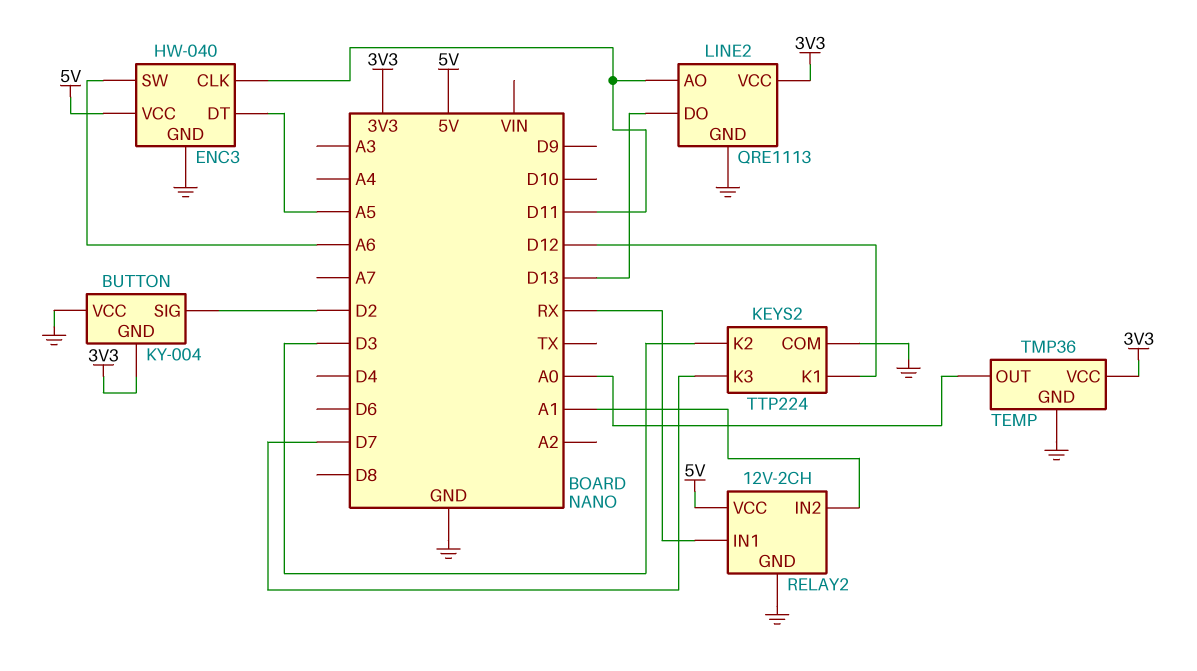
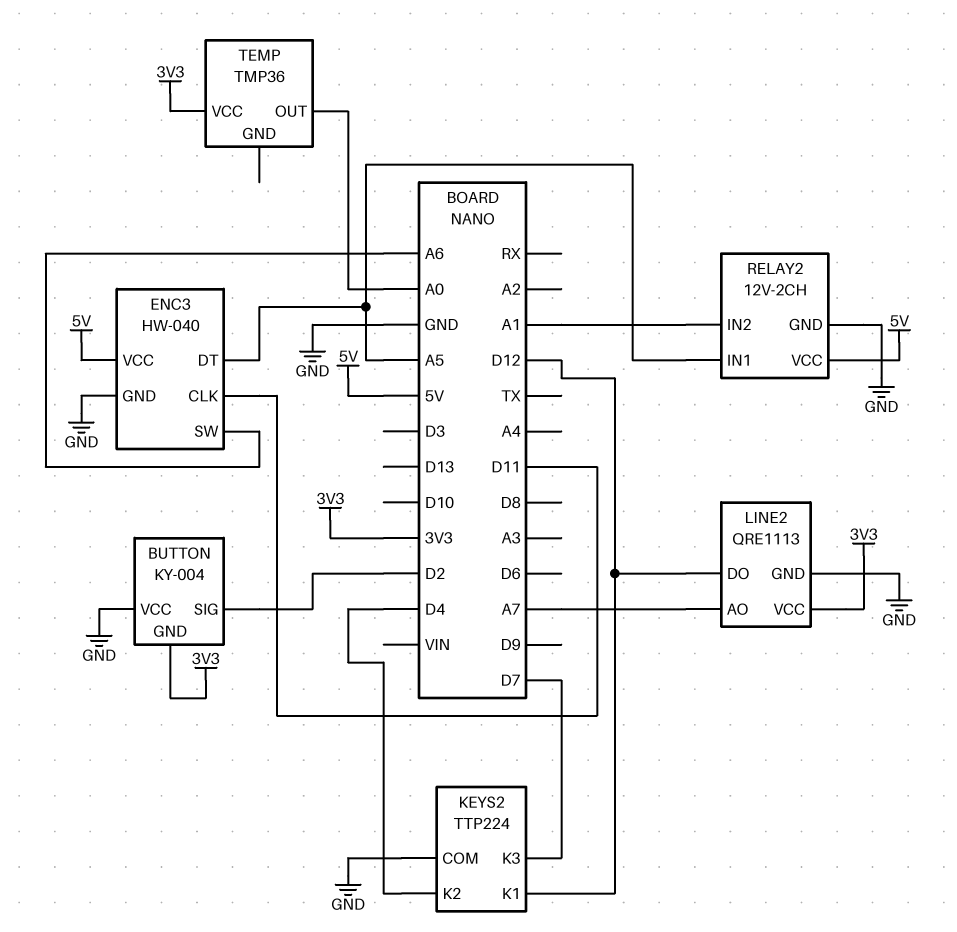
KEYS2 pin K2: D3 -> D4
LINE2 pin AO: D11 -> A7
LINE2 pin DO: D13 -> D12
RELAY2 pin IN1: RX -> A5
TEMP pin GND: GND -> none

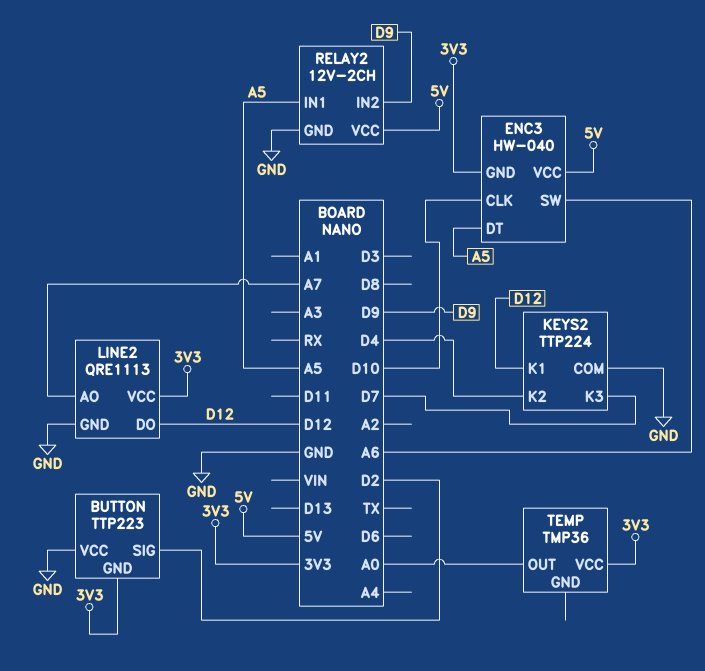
BUTTON: KY-004 -> TTP223
ENC3 pin CLK: D11 -> D10
ENC3 pin GND: GND -> 3V3
RELAY2 pin IN2: A1 -> D9

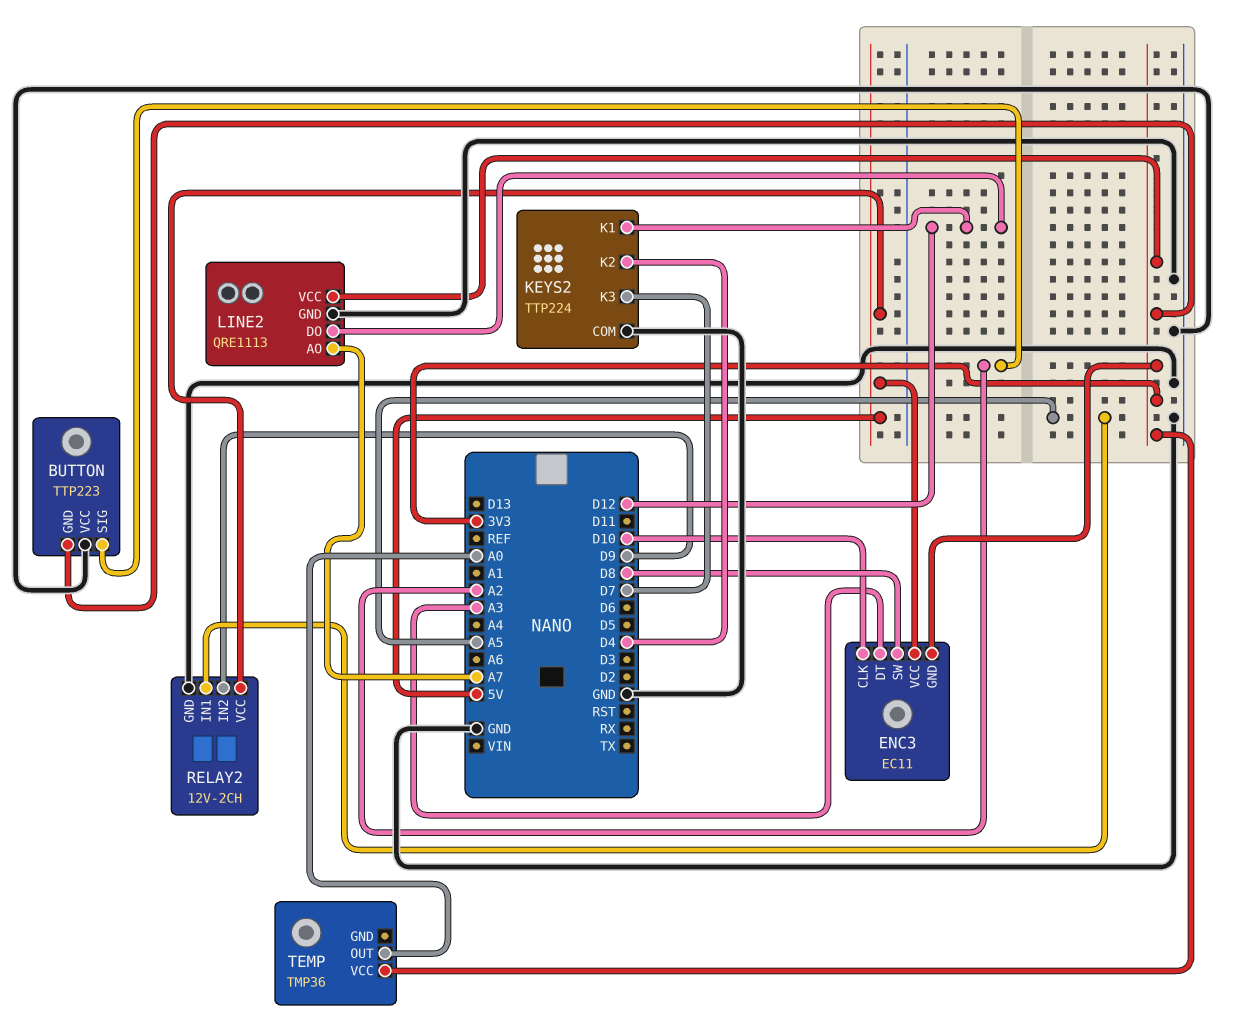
BUTTON pin SIG: D2 -> A2
ENC3: HW-040 -> EC11
ENC3 pin DT: A5 -> A3
ENC3 pin SW: A6 -> D8

